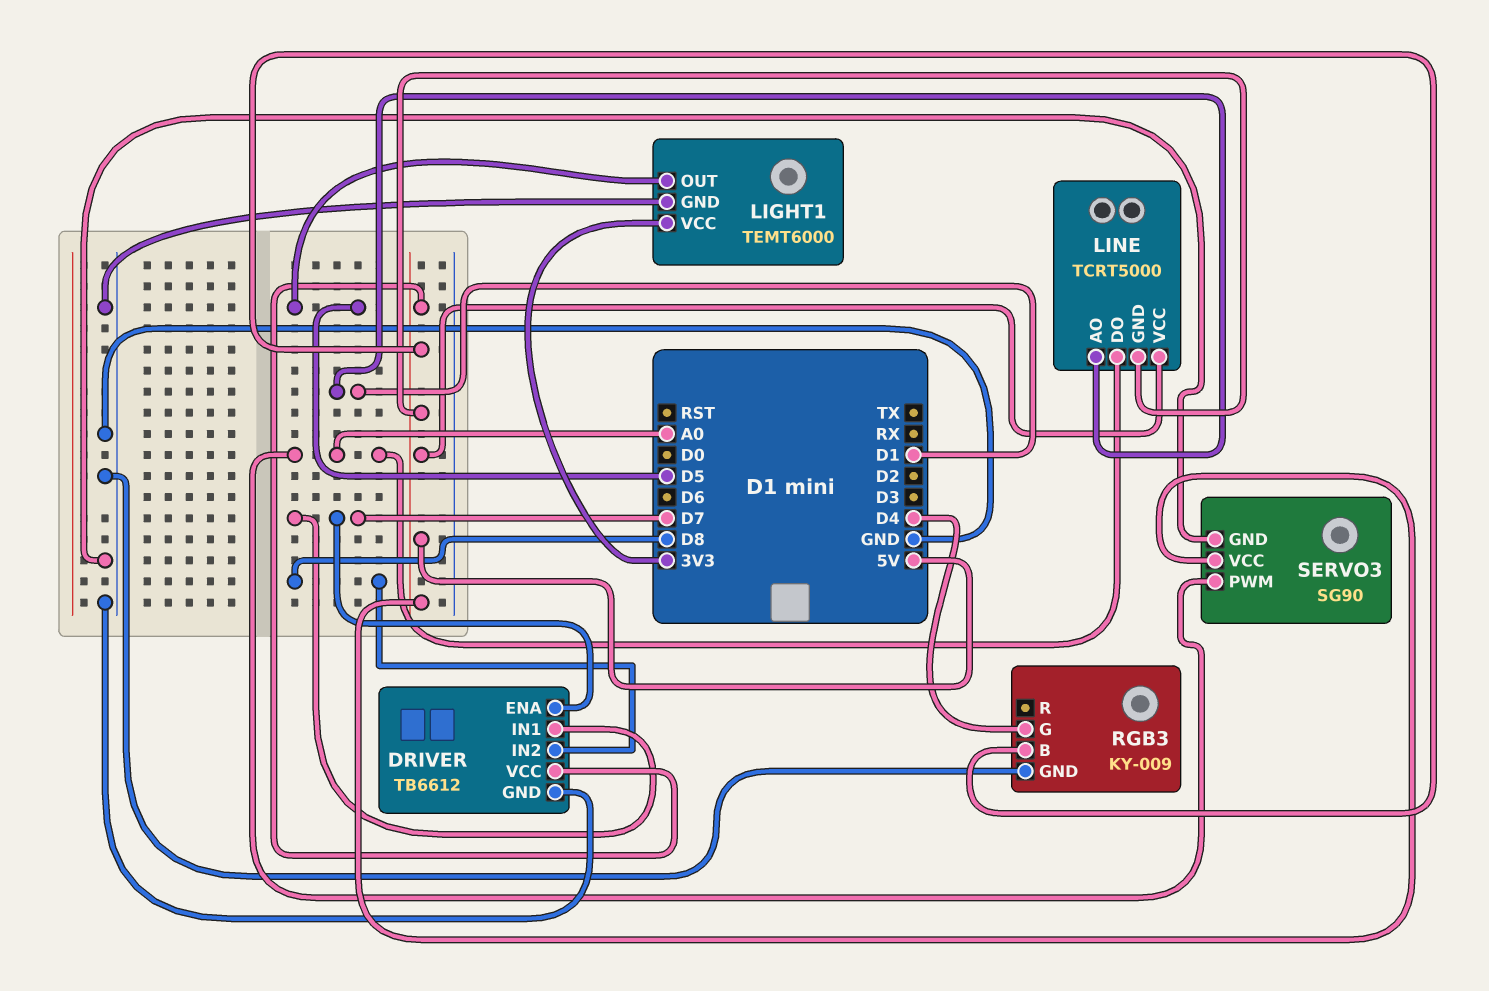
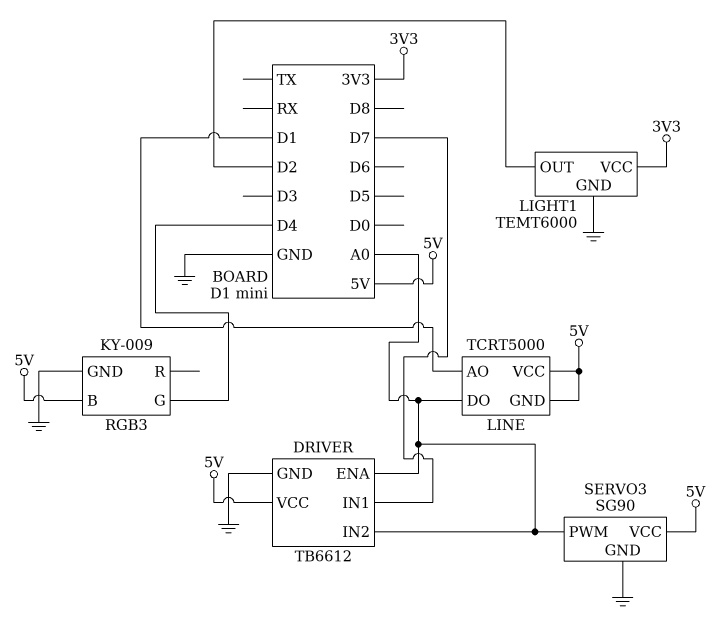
DRIVER pin ENA: D7 -> A0
DRIVER pin IN2: D8 -> A0
LIGHT1 pin OUT: D5 -> D2

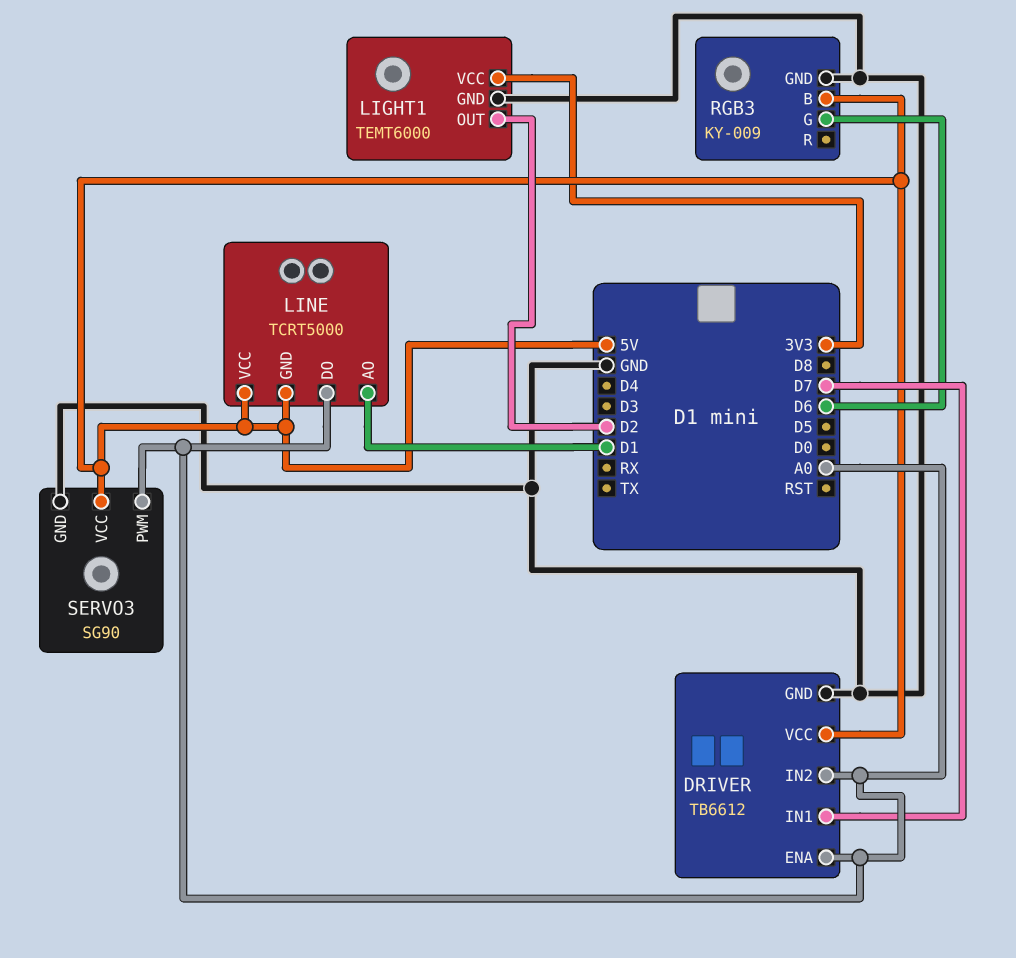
RGB3 pin G: D4 -> D6

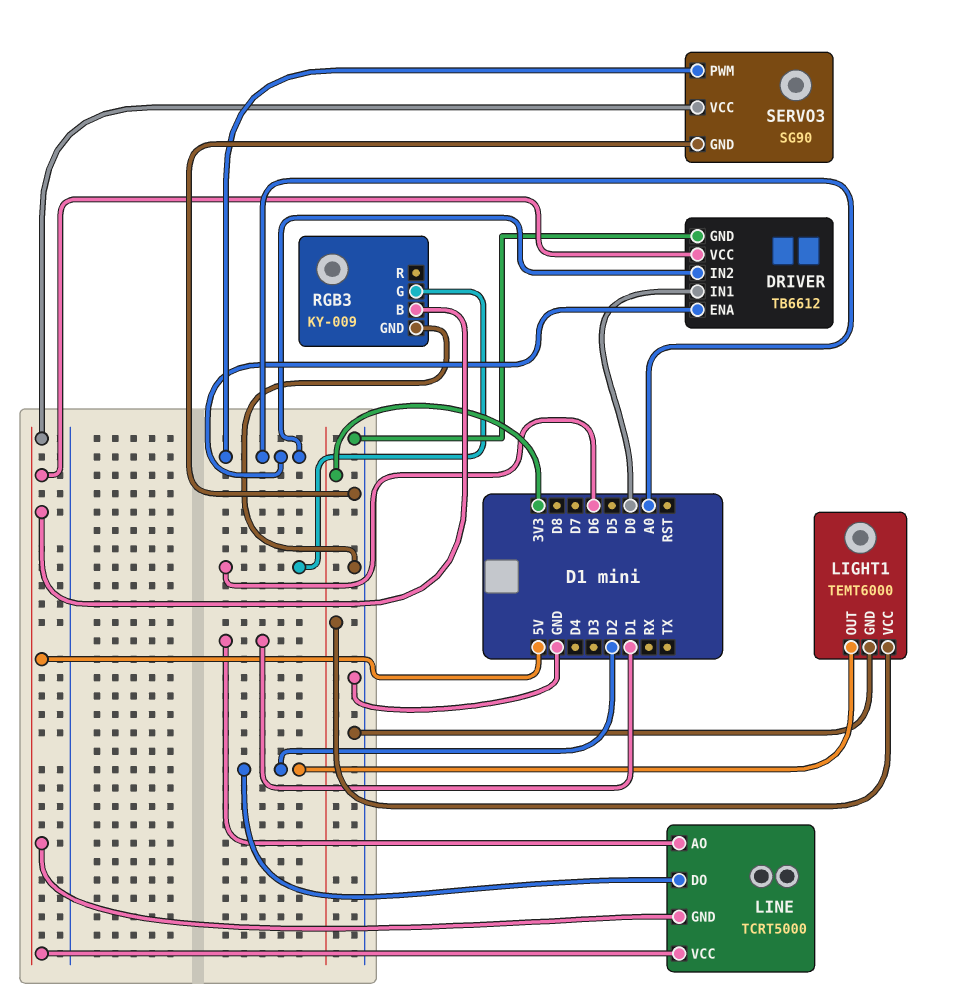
DRIVER pin IN1: D7 -> D0
LINE pin DO: A0 -> D2

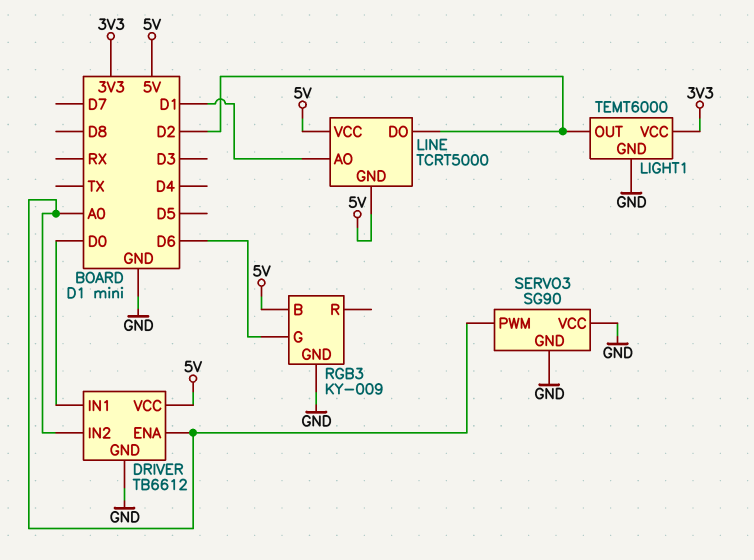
SERVO3 pin VCC: 5V -> GND

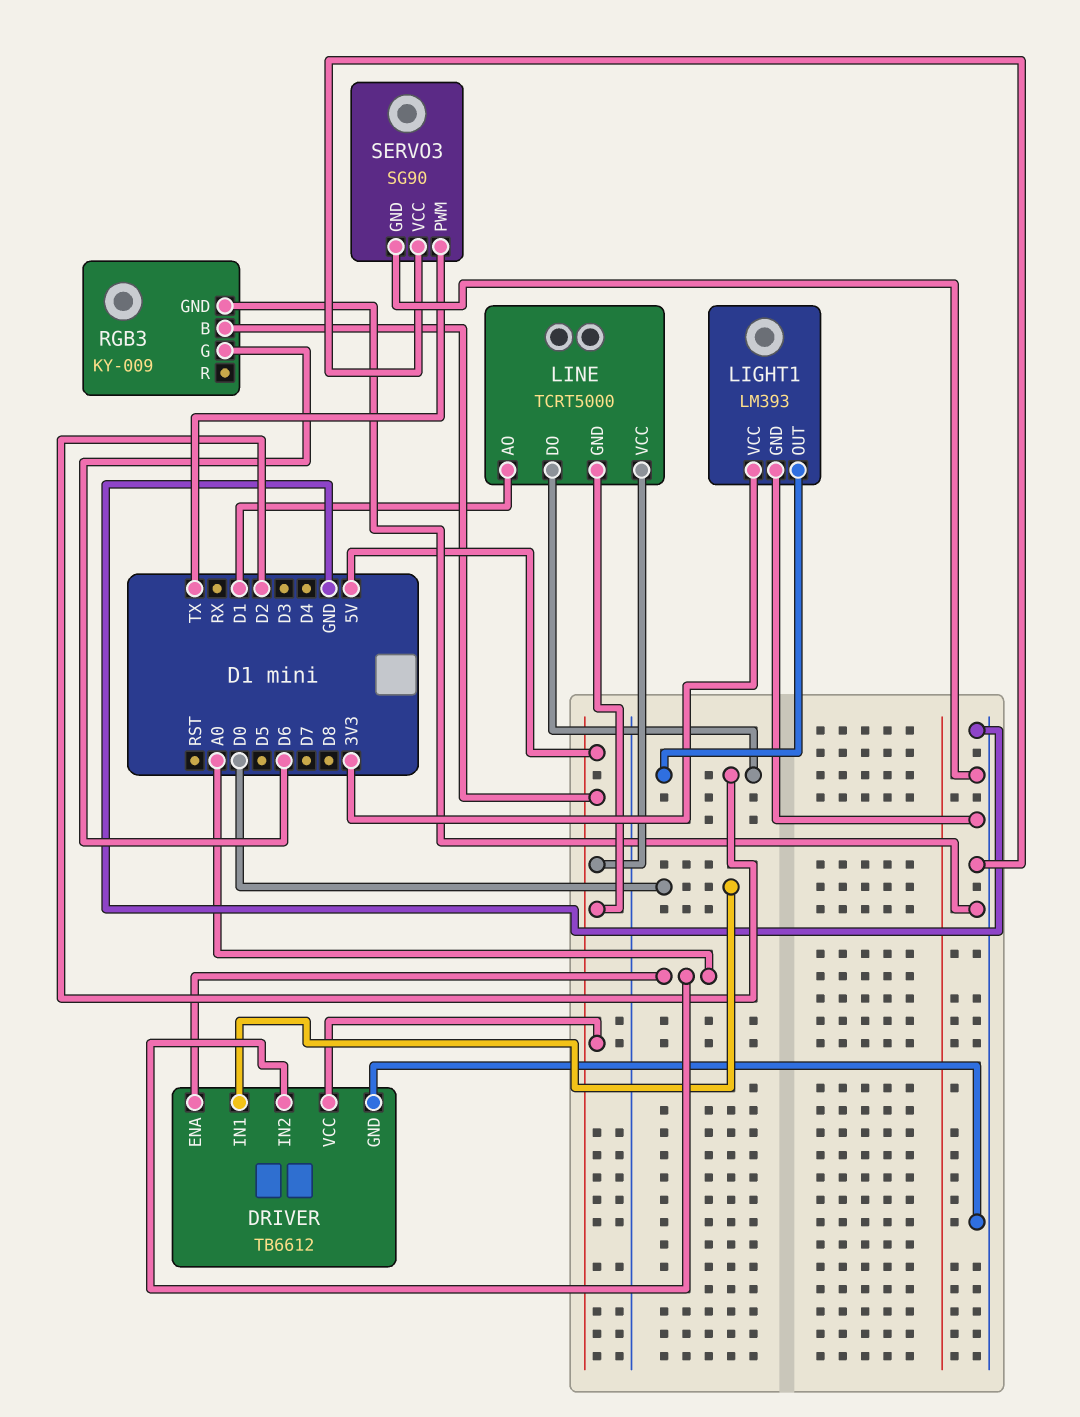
LIGHT1: TEMT6000 -> LM393
SERVO3 pin PWM: A0 -> TX

